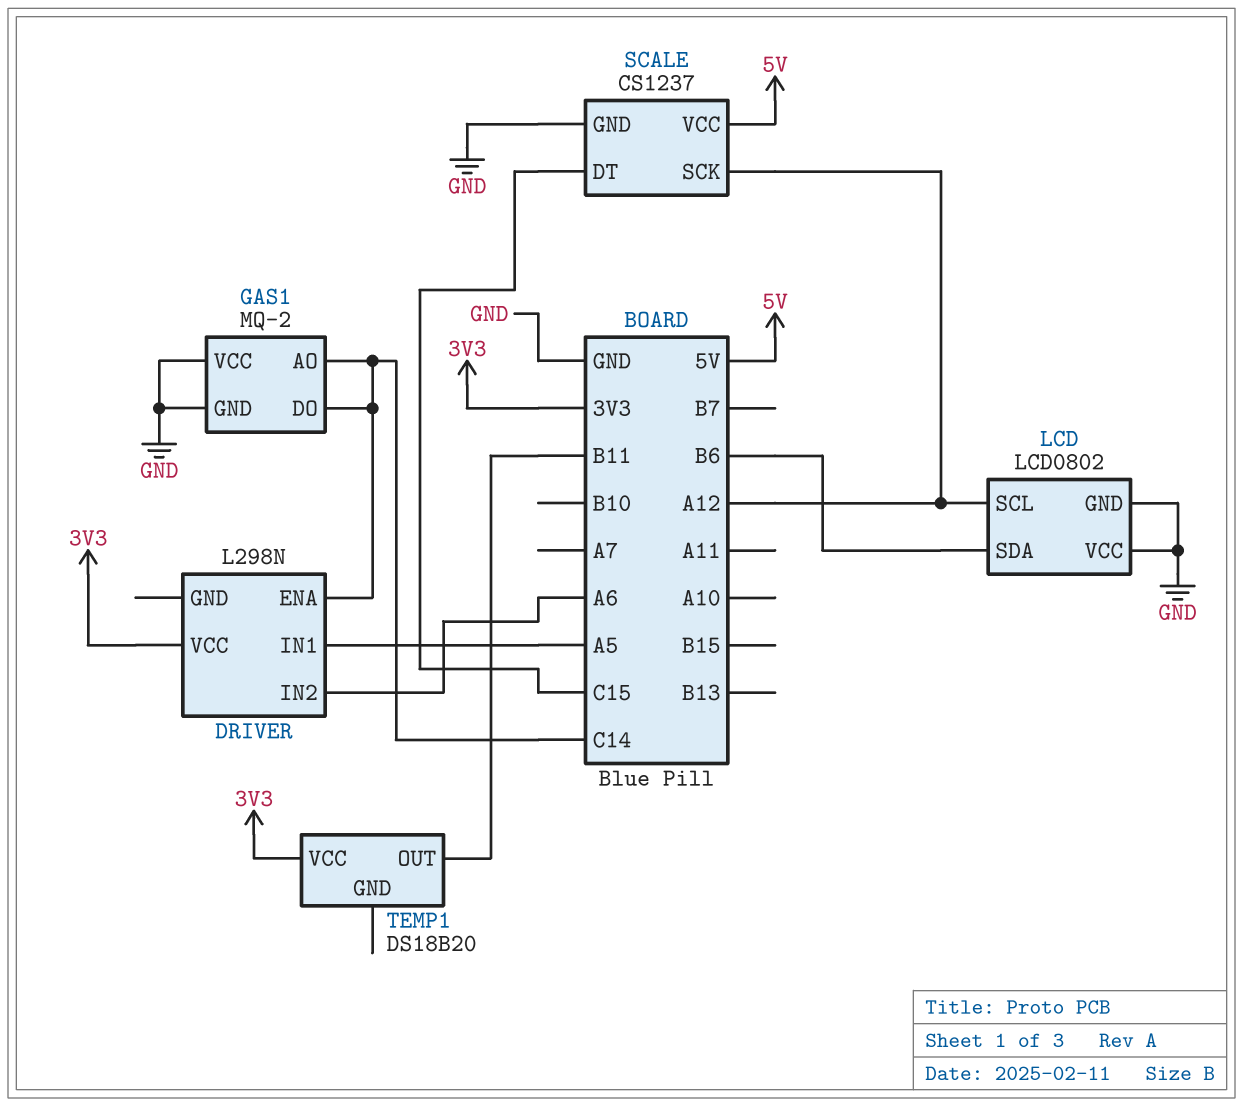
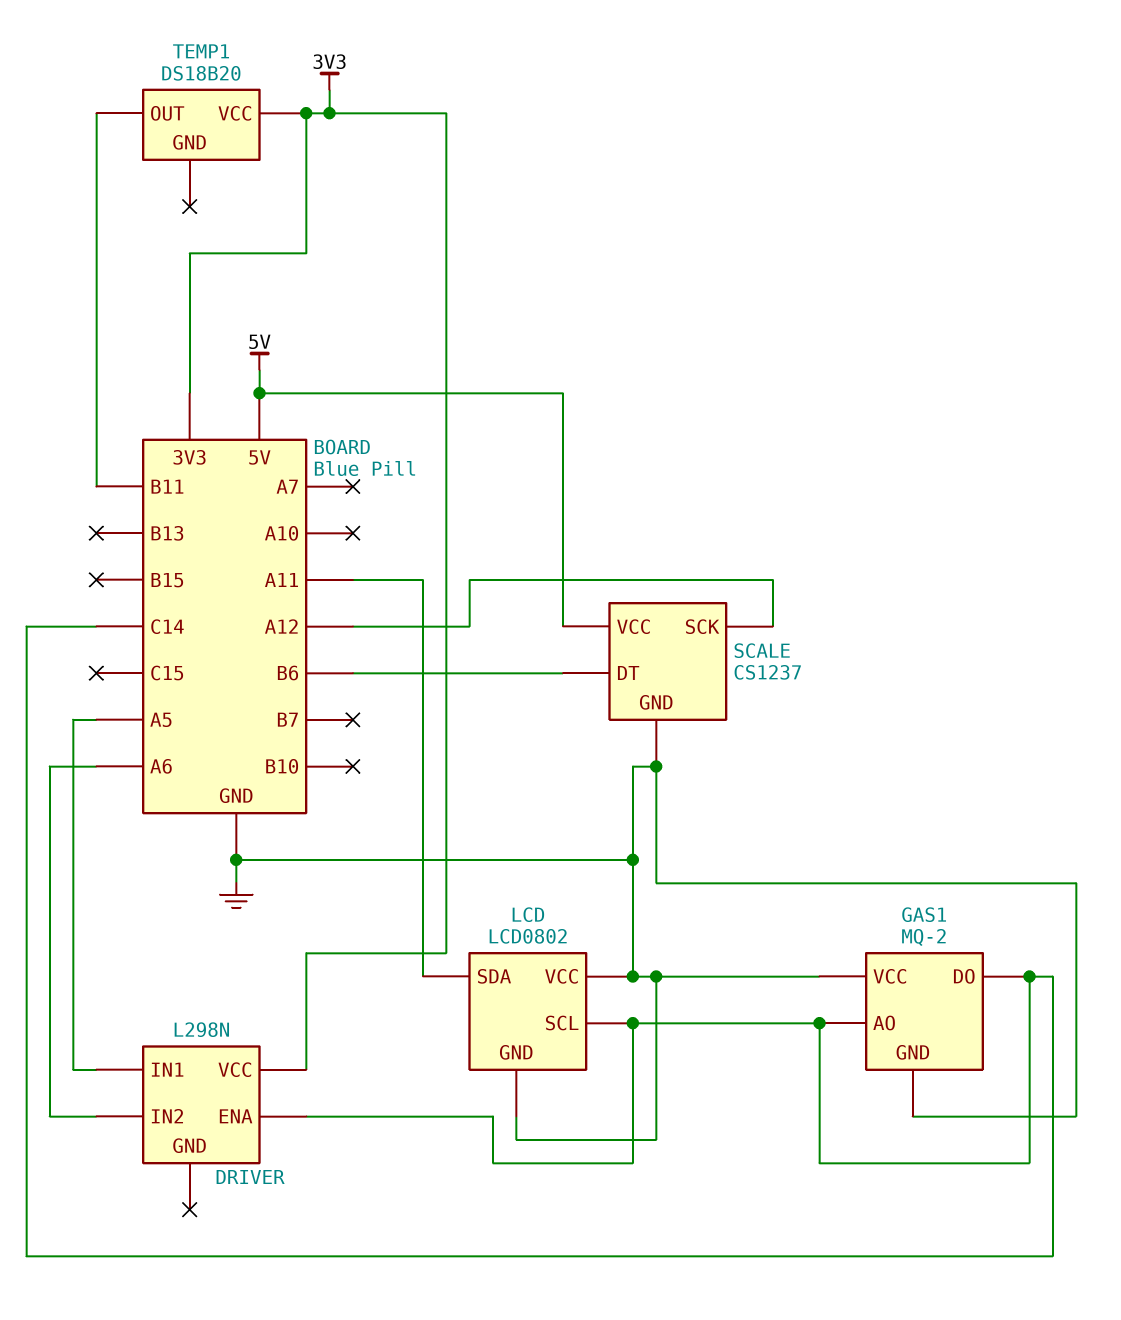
LCD pin SCL: A12 -> C14
LCD pin SDA: B6 -> A11
SCALE pin DT: C15 -> B6

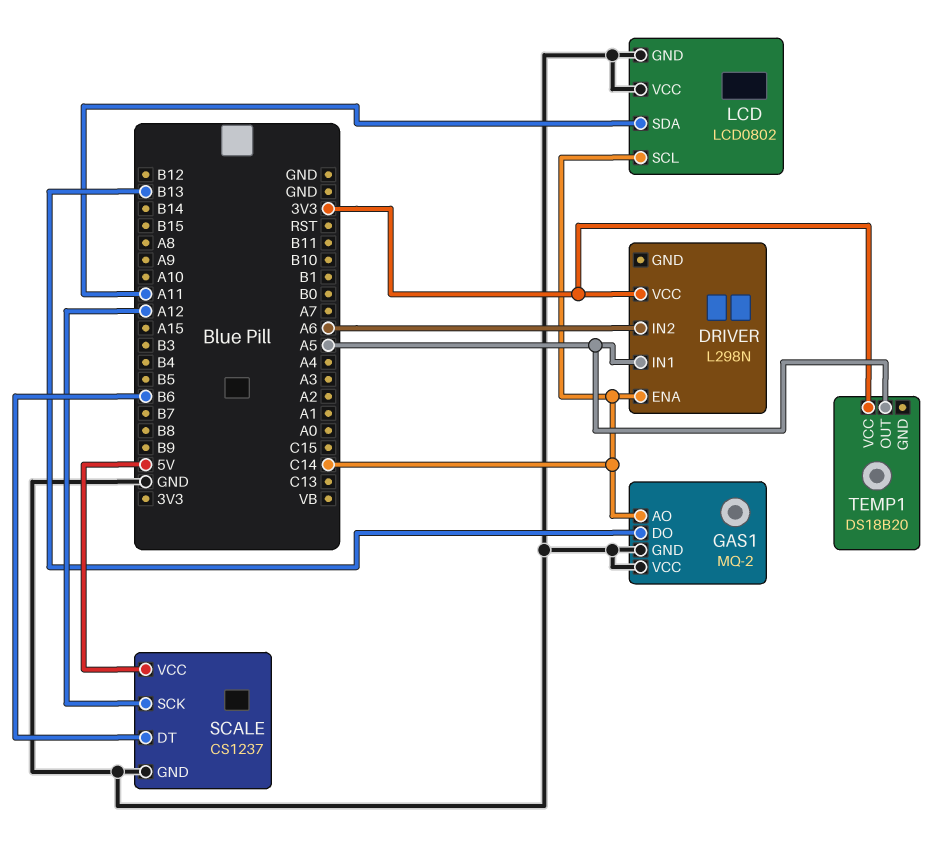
GAS1 pin DO: C14 -> B13
TEMP1 pin OUT: B11 -> A5

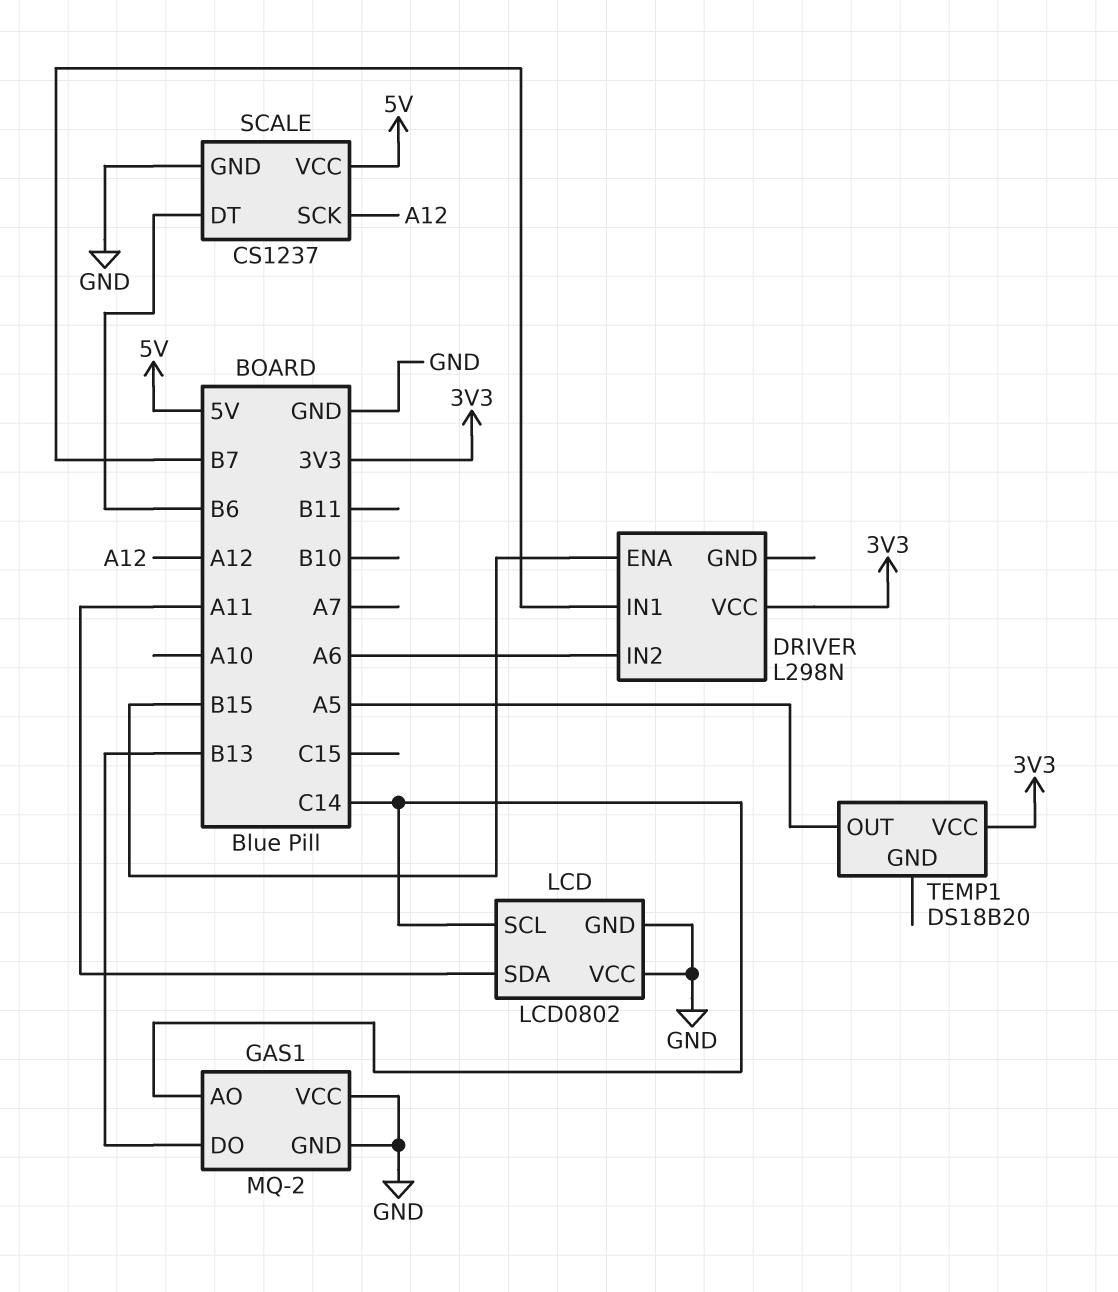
DRIVER pin ENA: C14 -> B15
DRIVER pin IN1: A5 -> B7

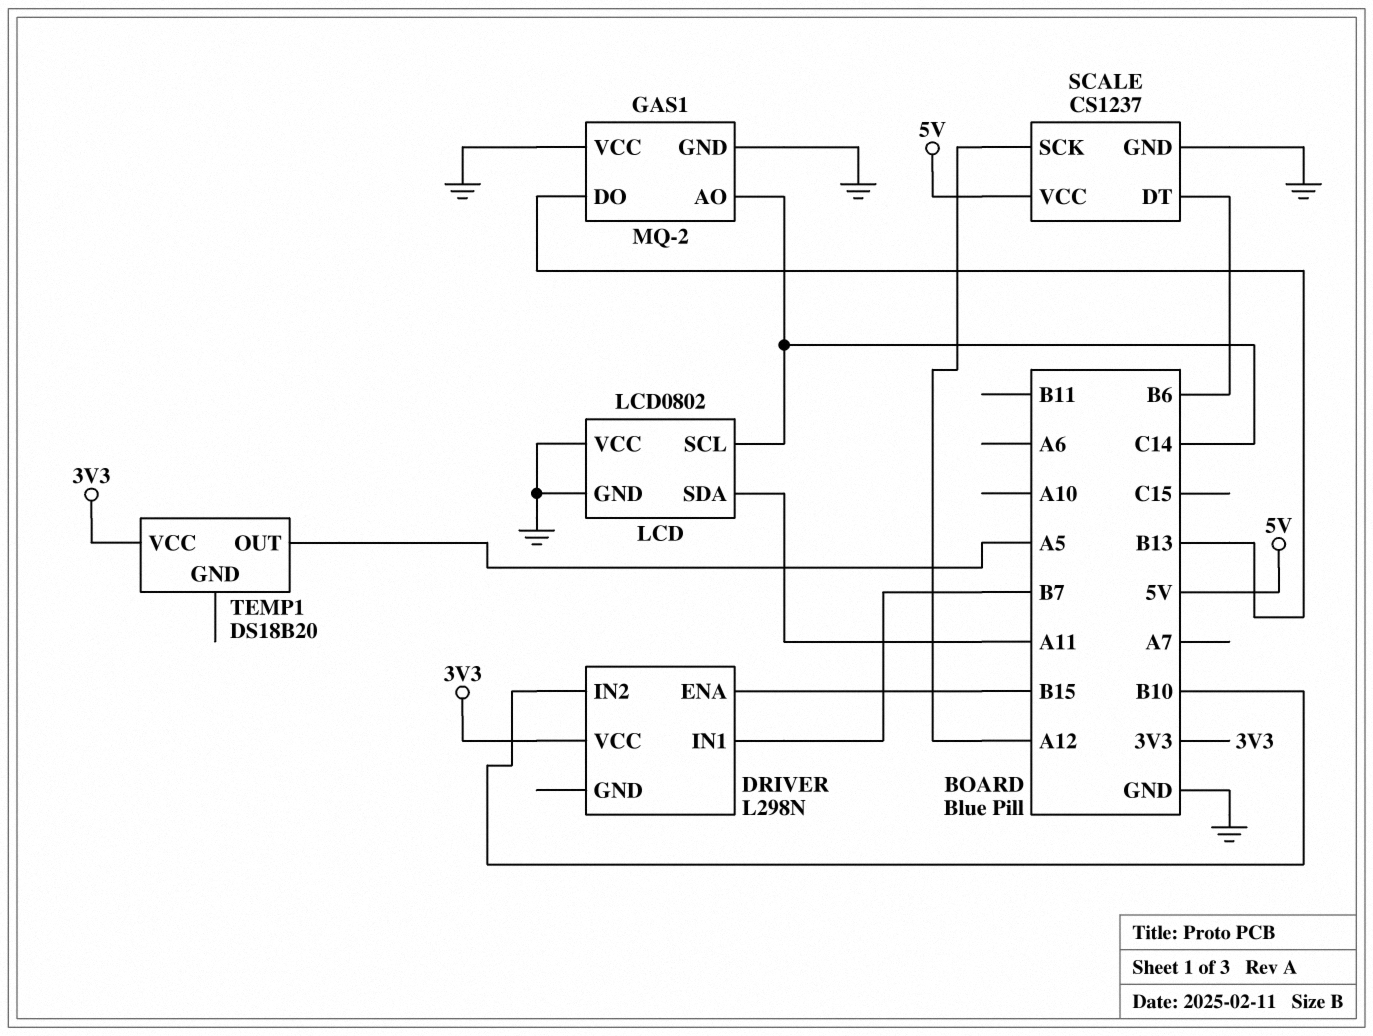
DRIVER pin IN2: A6 -> B10

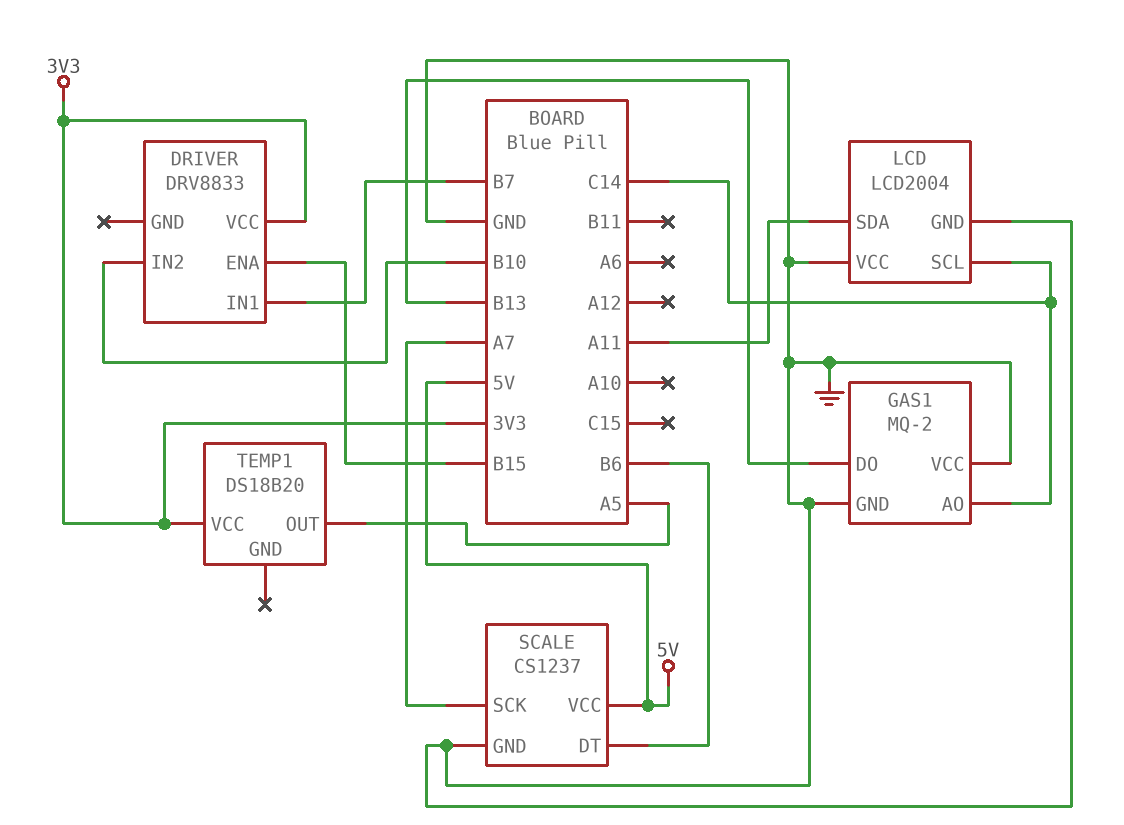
DRIVER: L298N -> DRV8833
LCD: LCD0802 -> LCD2004
SCALE pin SCK: A12 -> A7

